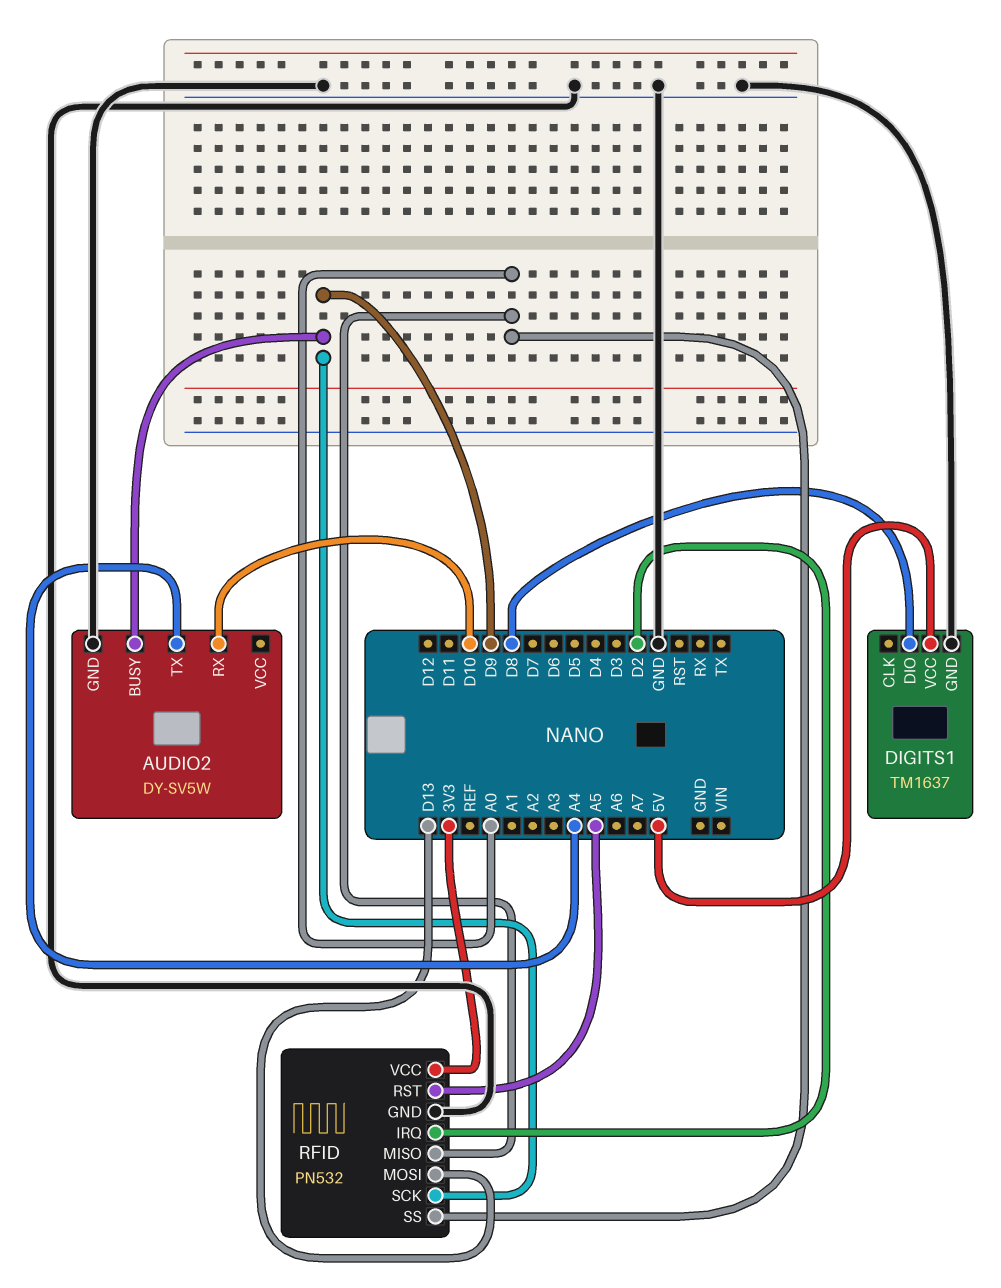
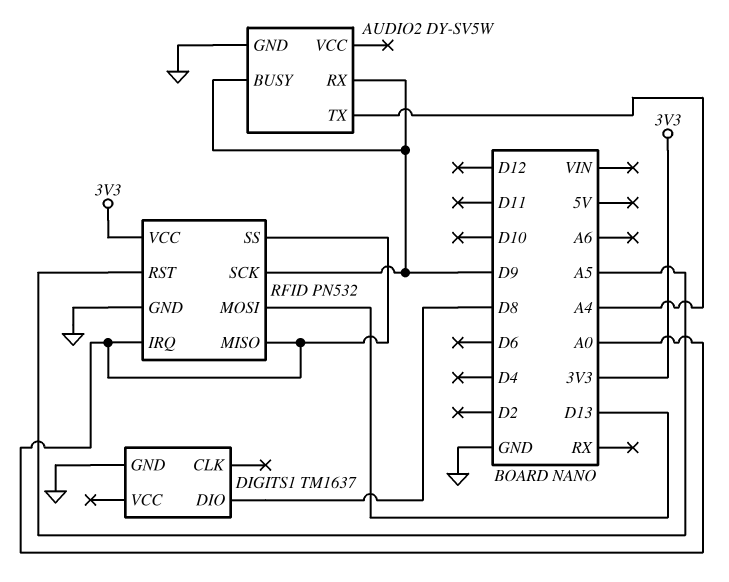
AUDIO2 pin RX: D10 -> D9
DIGITS1 pin VCC: 5V -> none
RFID pin IRQ: D2 -> A0

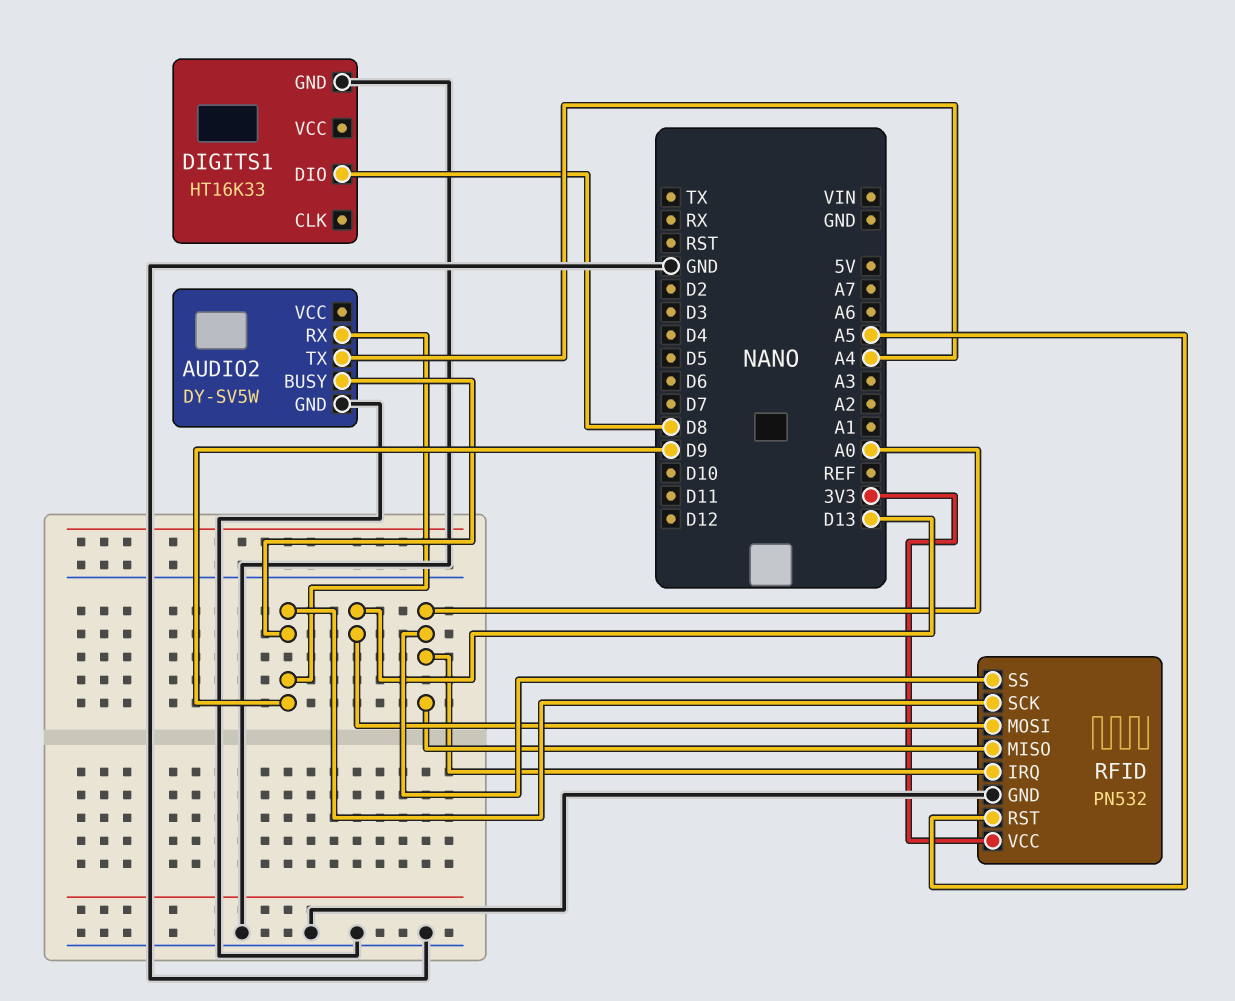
DIGITS1: TM1637 -> HT16K33

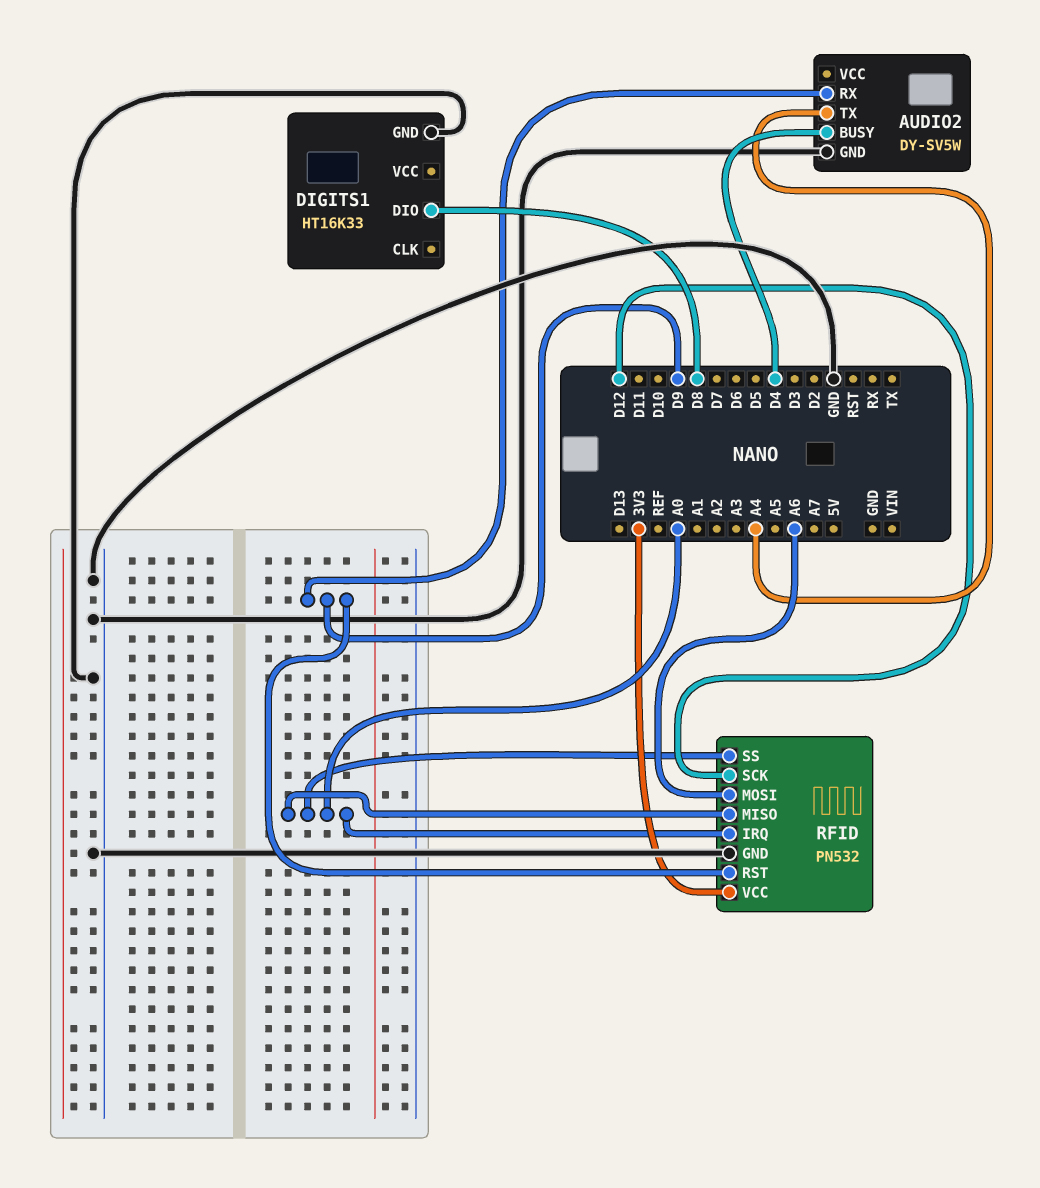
AUDIO2 pin BUSY: D9 -> D4
RFID pin MOSI: D13 -> A6
RFID pin RST: A5 -> D9
RFID pin SCK: D9 -> D12

